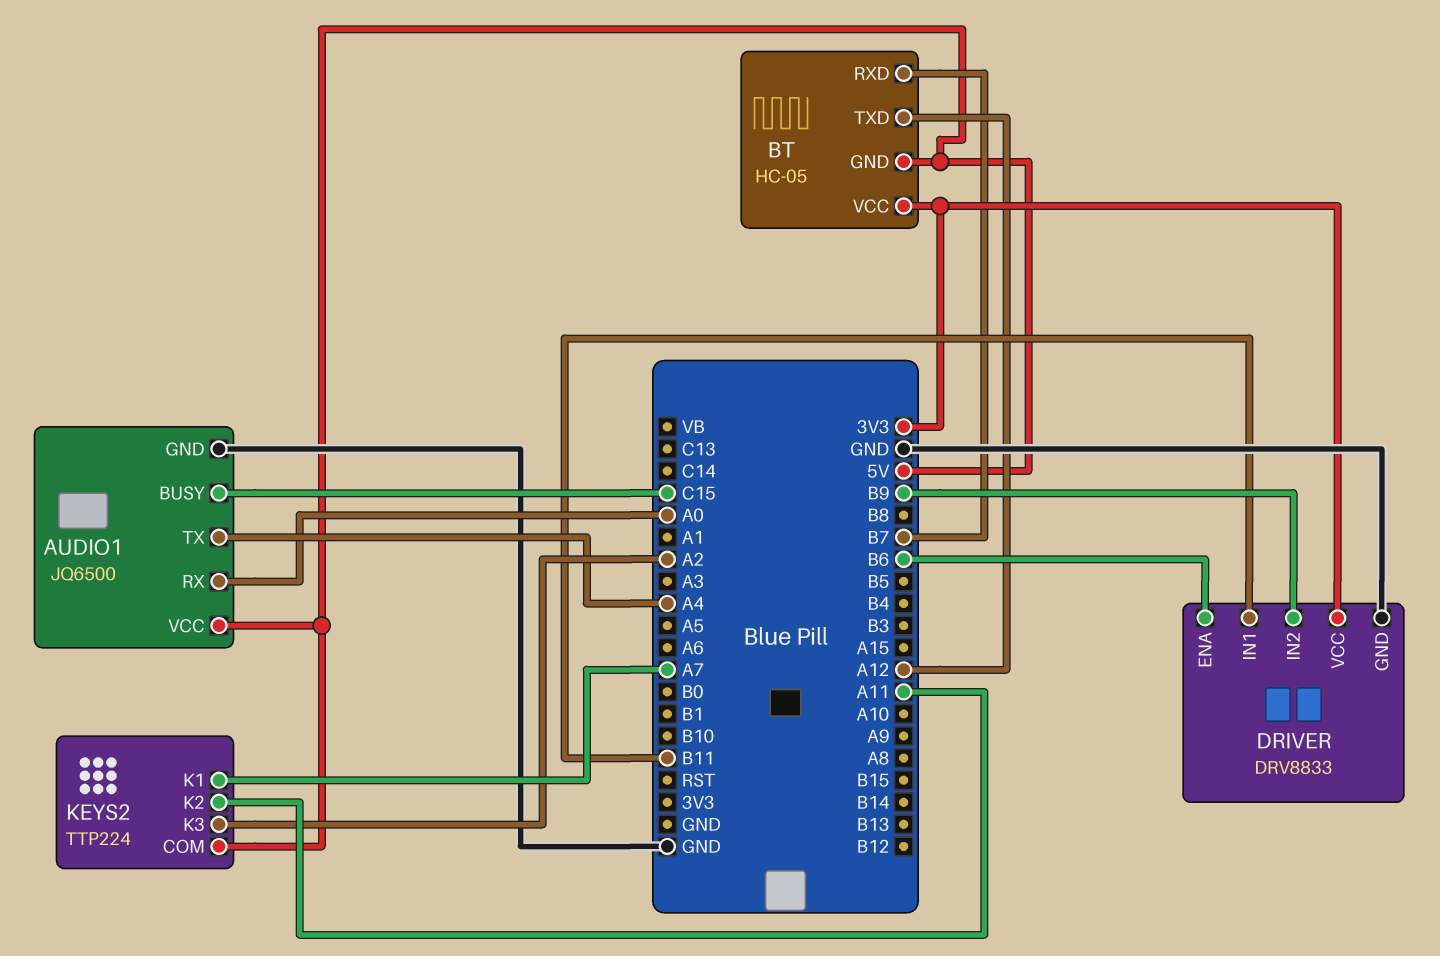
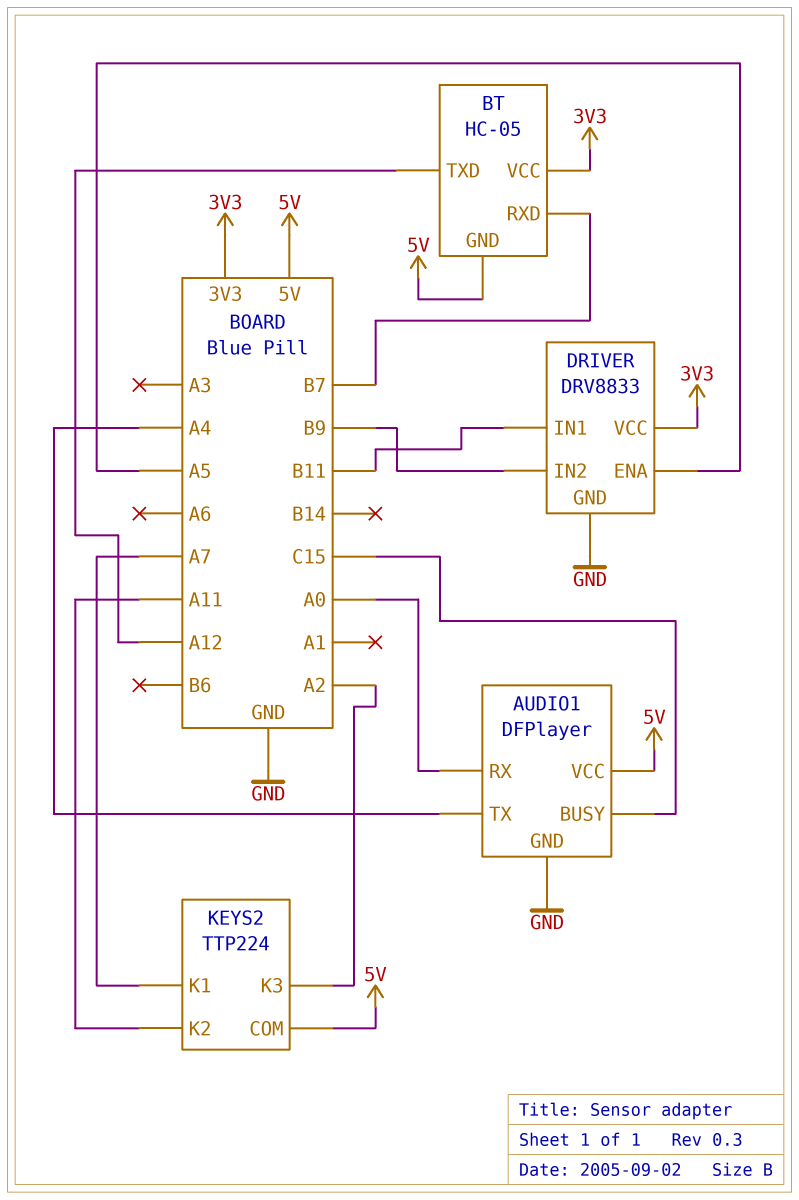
AUDIO1: JQ6500 -> DFPlayer
DRIVER pin ENA: B6 -> A5

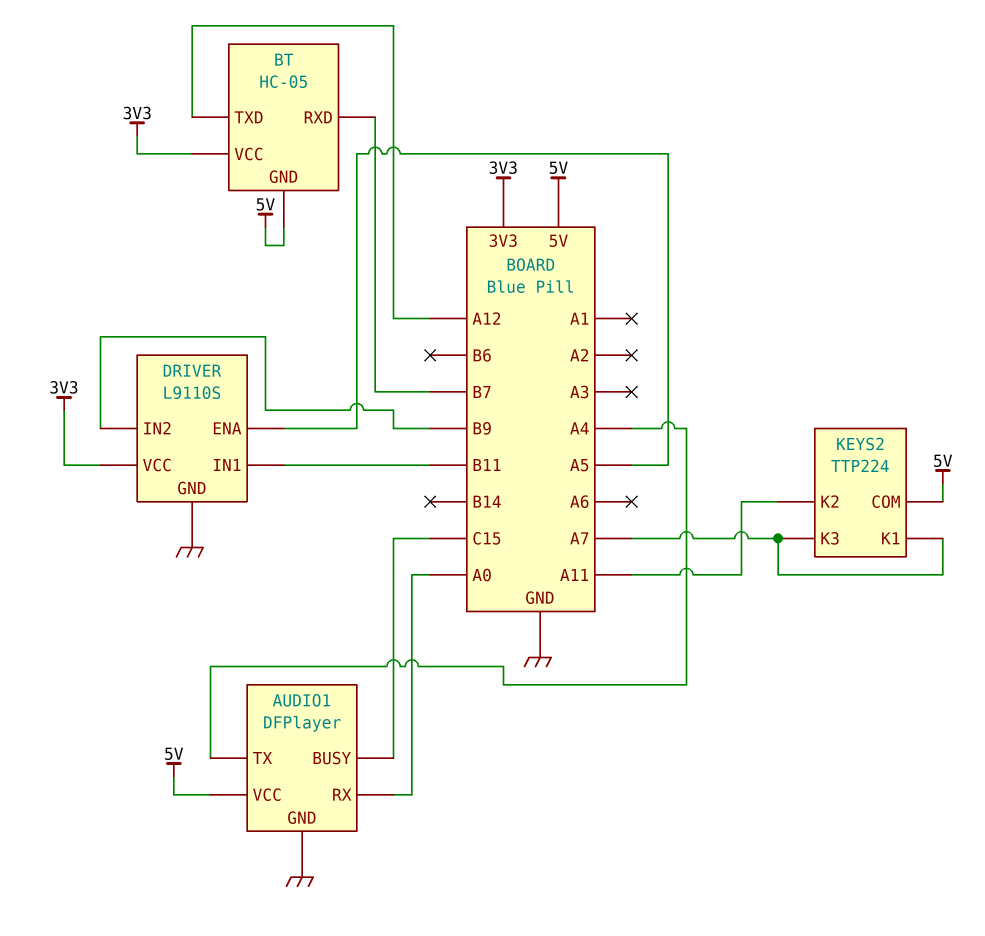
DRIVER: DRV8833 -> L9110S
KEYS2 pin K3: A2 -> A7

